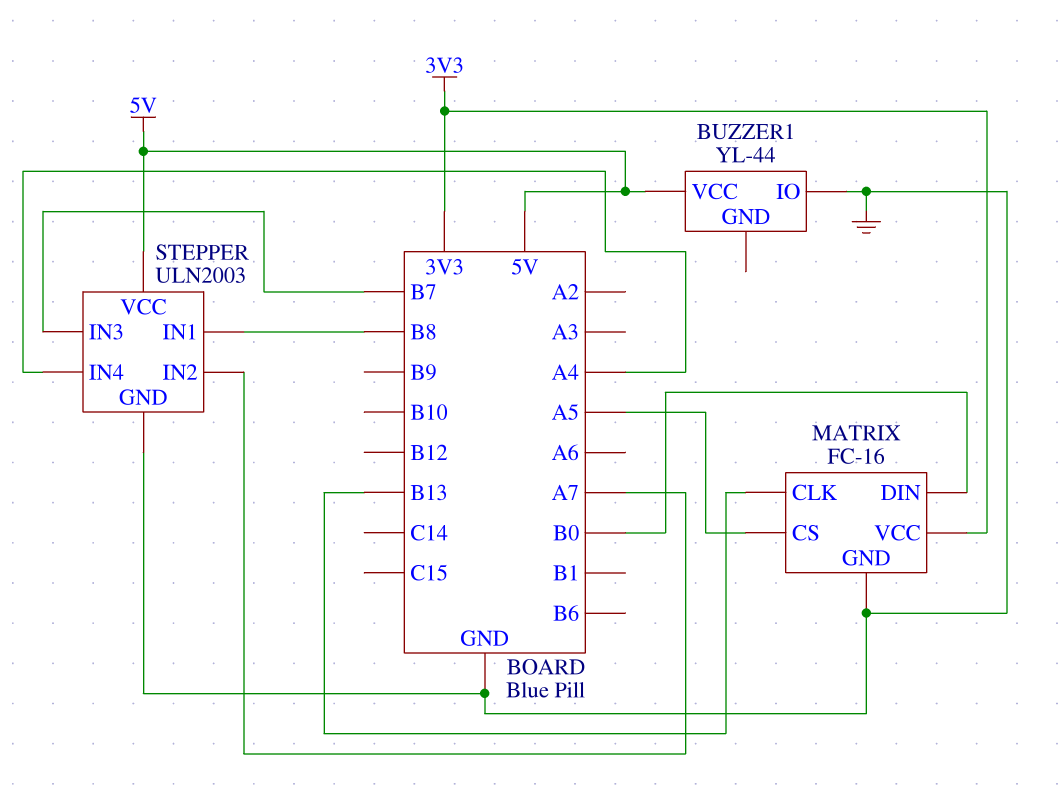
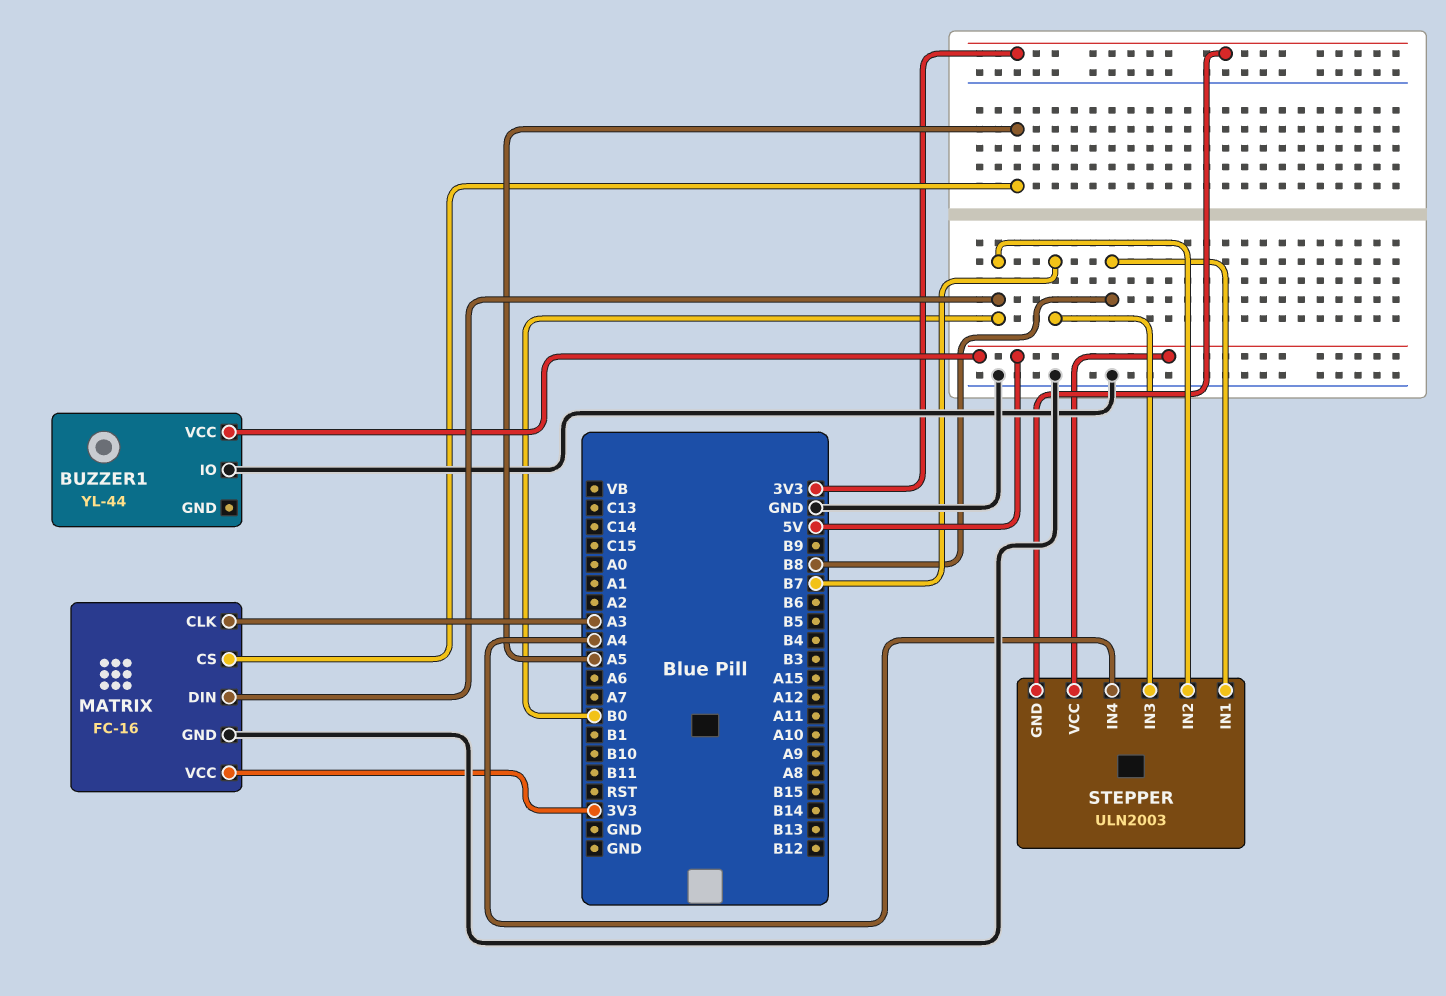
MATRIX pin CLK: B13 -> A3
STEPPER pin GND: GND -> 3V3
STEPPER pin IN2: A7 -> B0

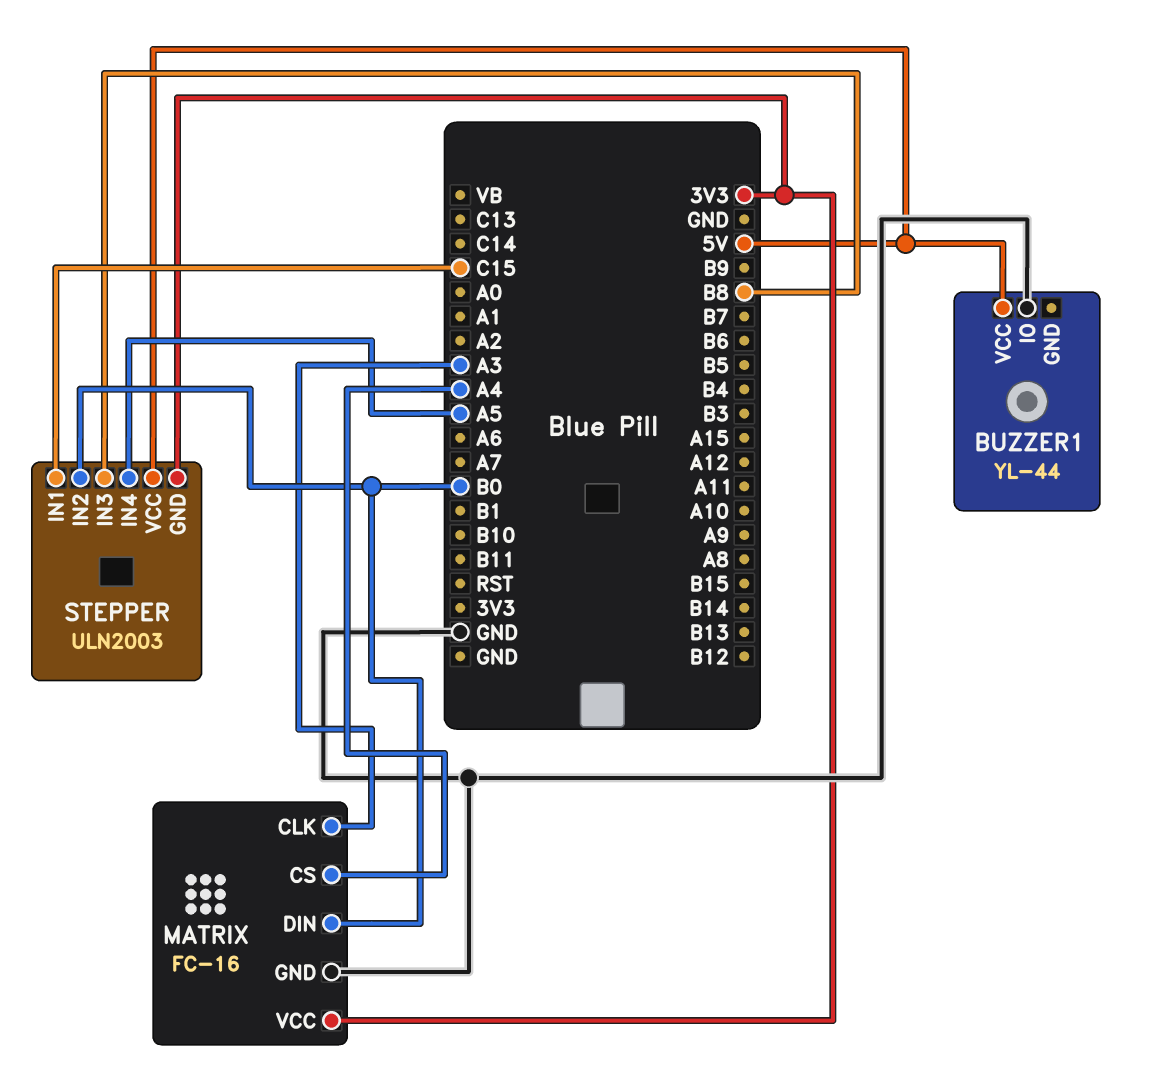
MATRIX pin CS: A5 -> A4
STEPPER pin IN1: B8 -> C15
STEPPER pin IN3: B7 -> B8
STEPPER pin IN4: A4 -> A5

